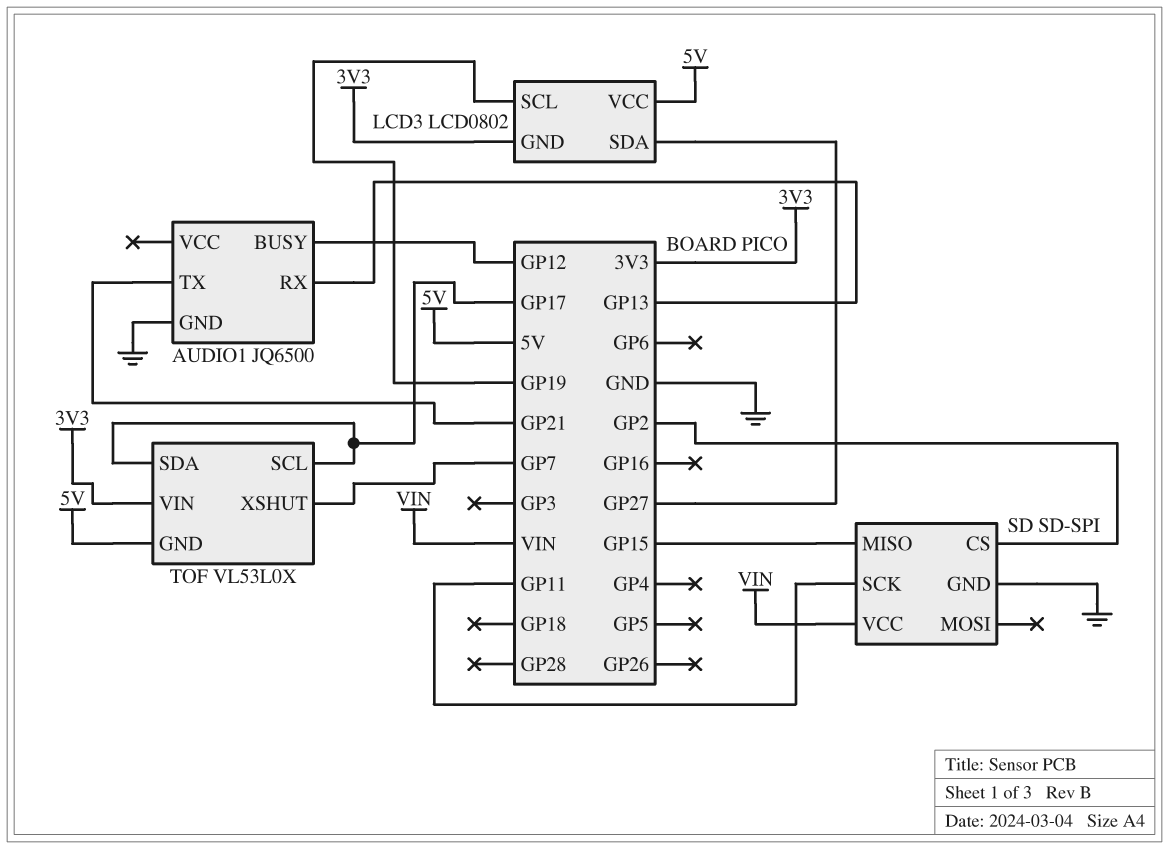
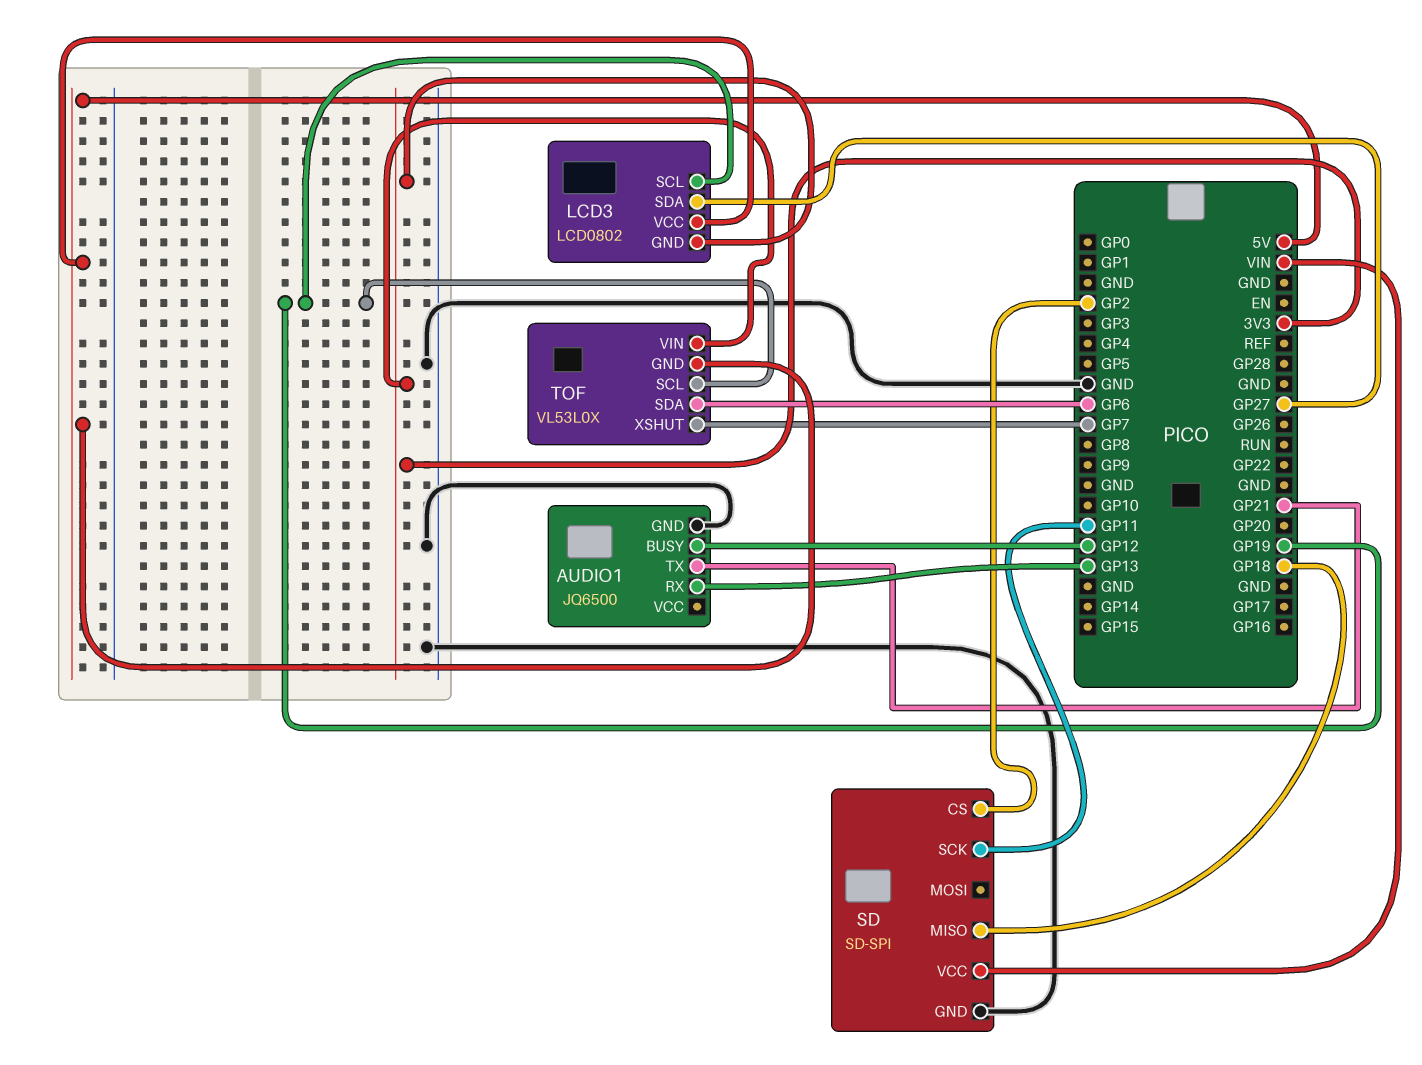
SD pin MISO: GP15 -> GP18
TOF pin SCL: GP17 -> GP19
TOF pin SDA: GP17 -> GP6

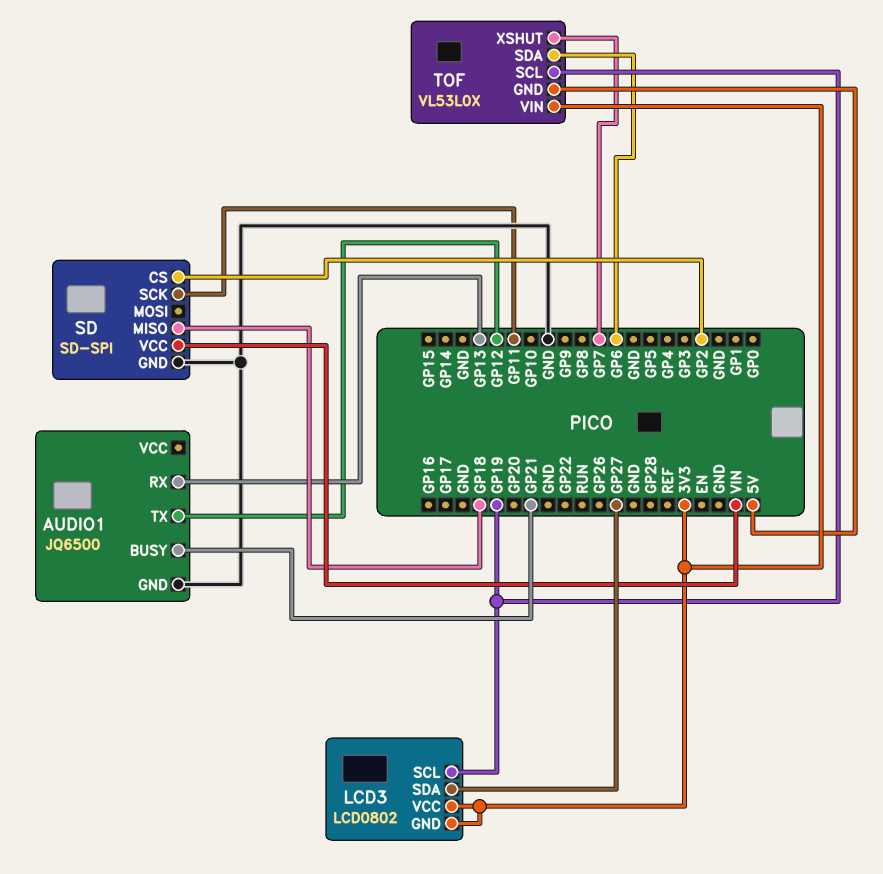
AUDIO1 pin BUSY: GP12 -> GP21
AUDIO1 pin TX: GP21 -> GP12
LCD3 pin VCC: 5V -> 3V3

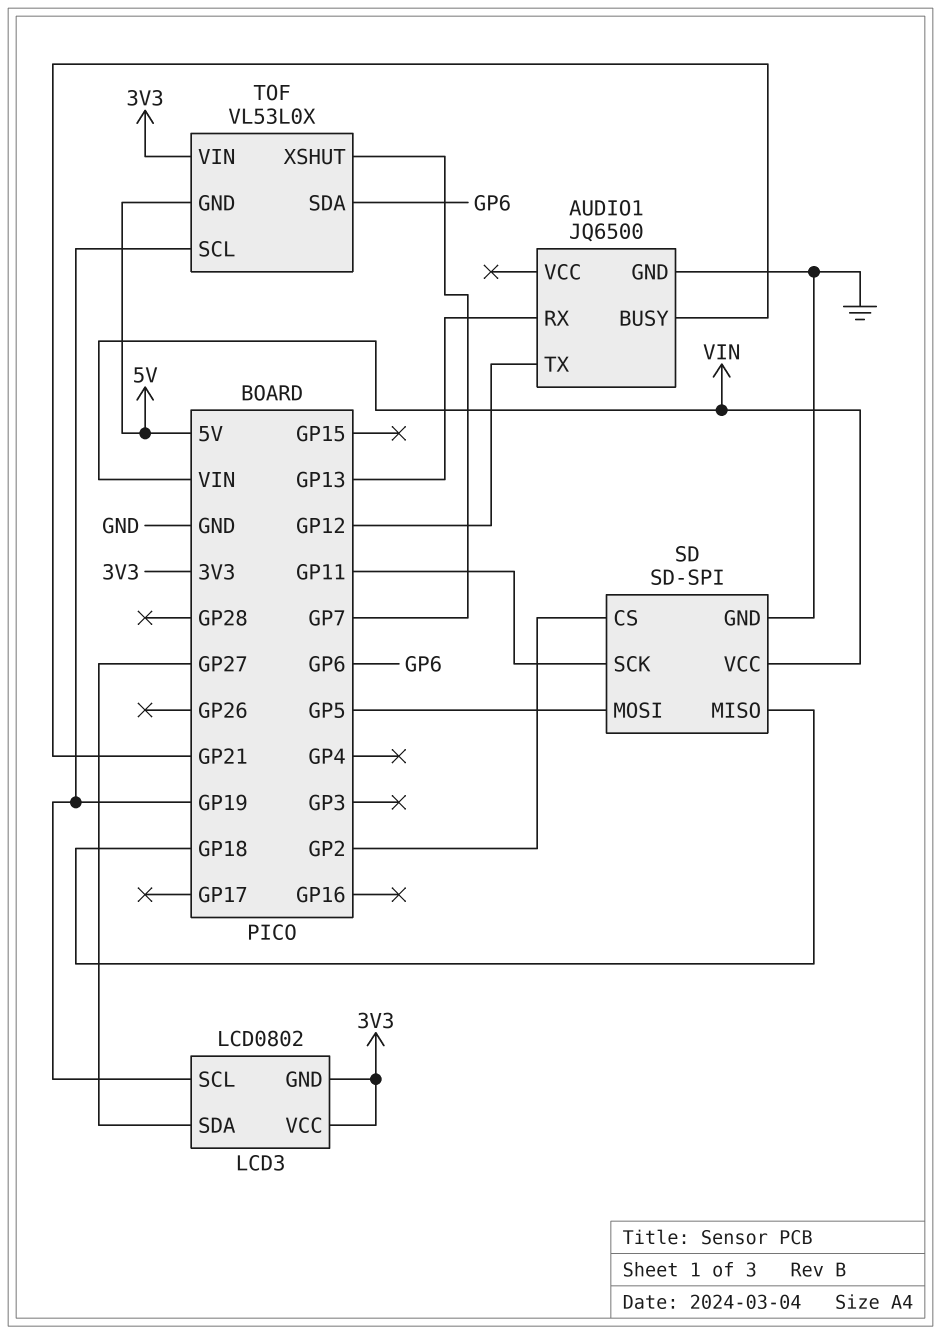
SD pin MOSI: none -> GP5

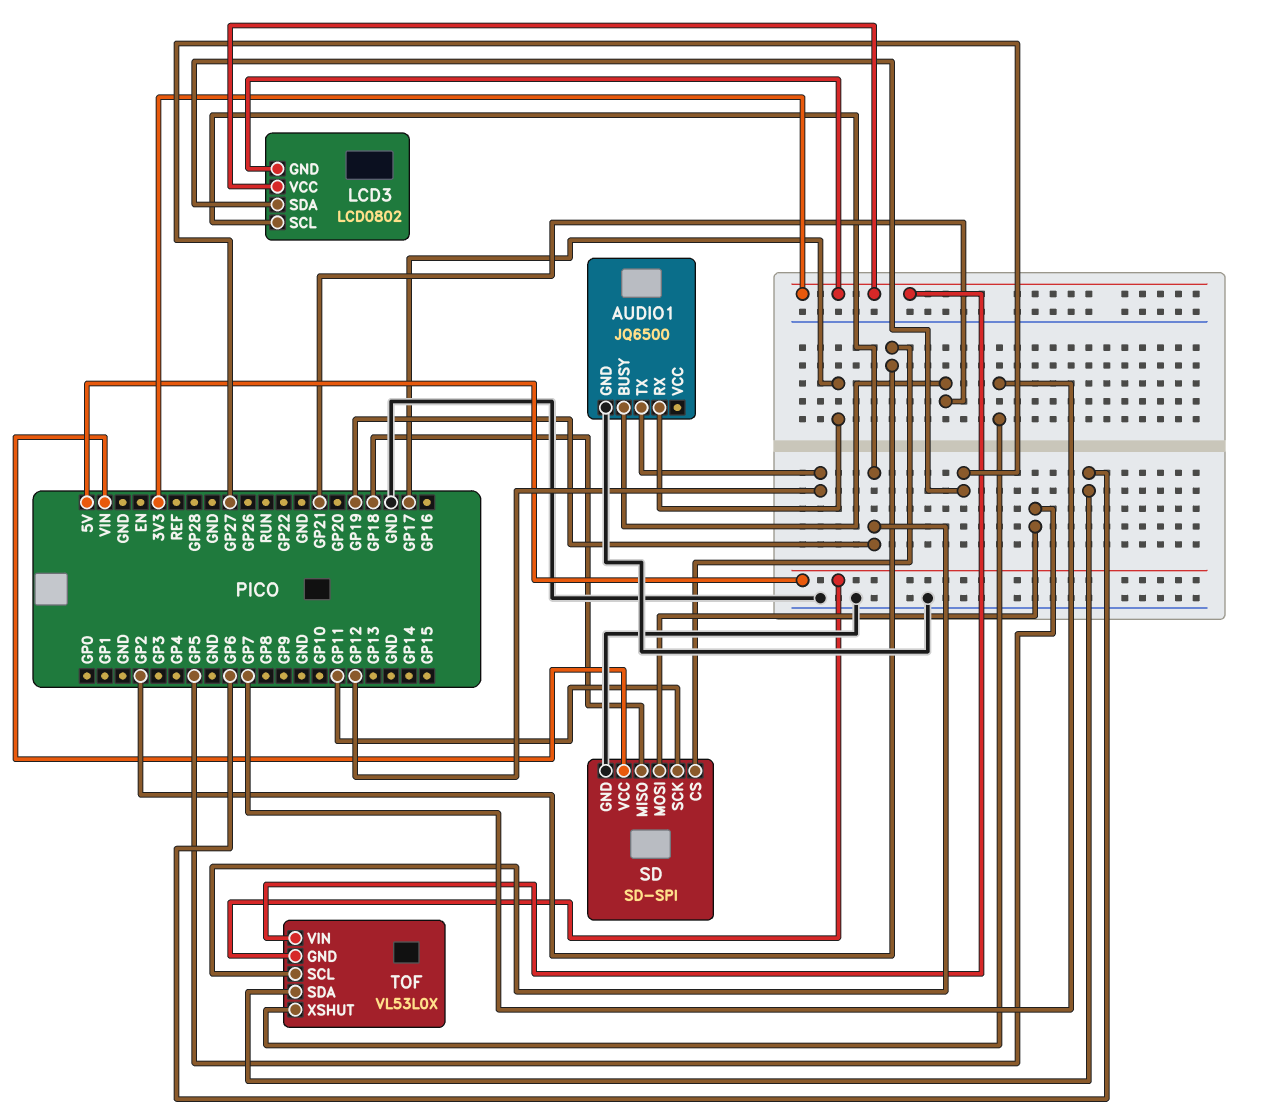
AUDIO1 pin RX: GP13 -> GP17

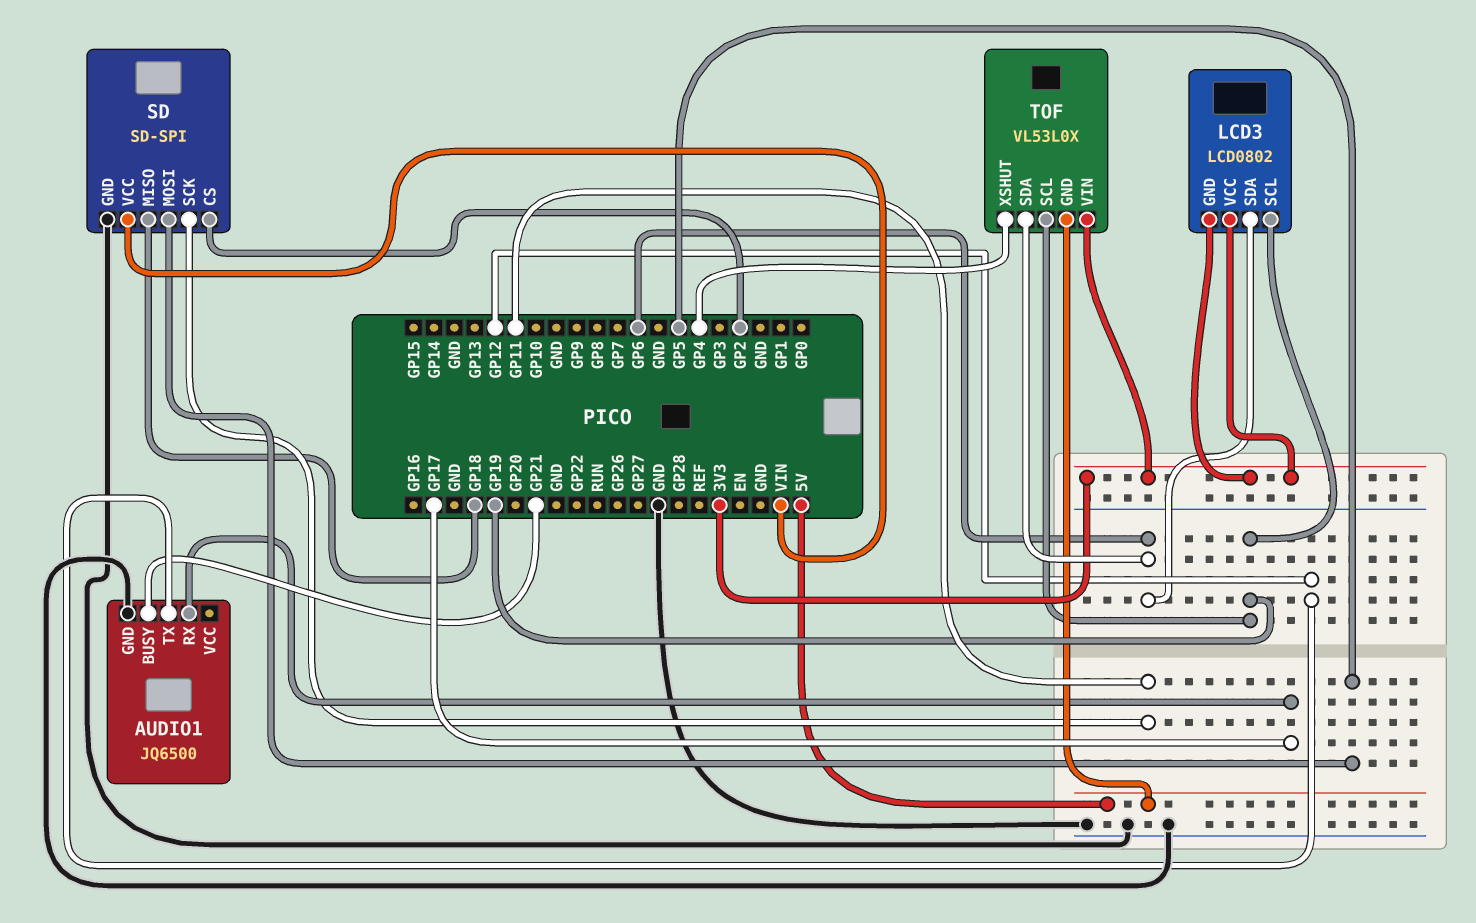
LCD3 pin SDA: GP27 -> GP6
TOF pin XSHUT: GP7 -> GP4

